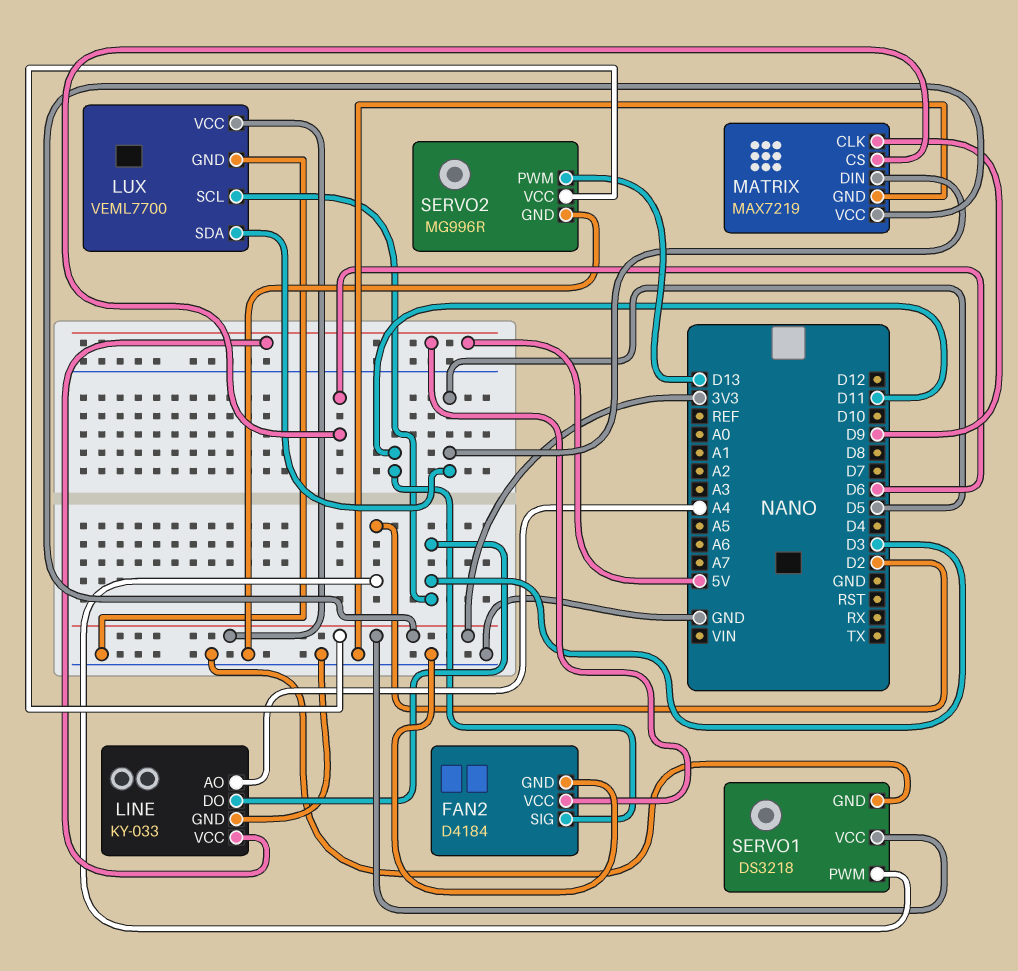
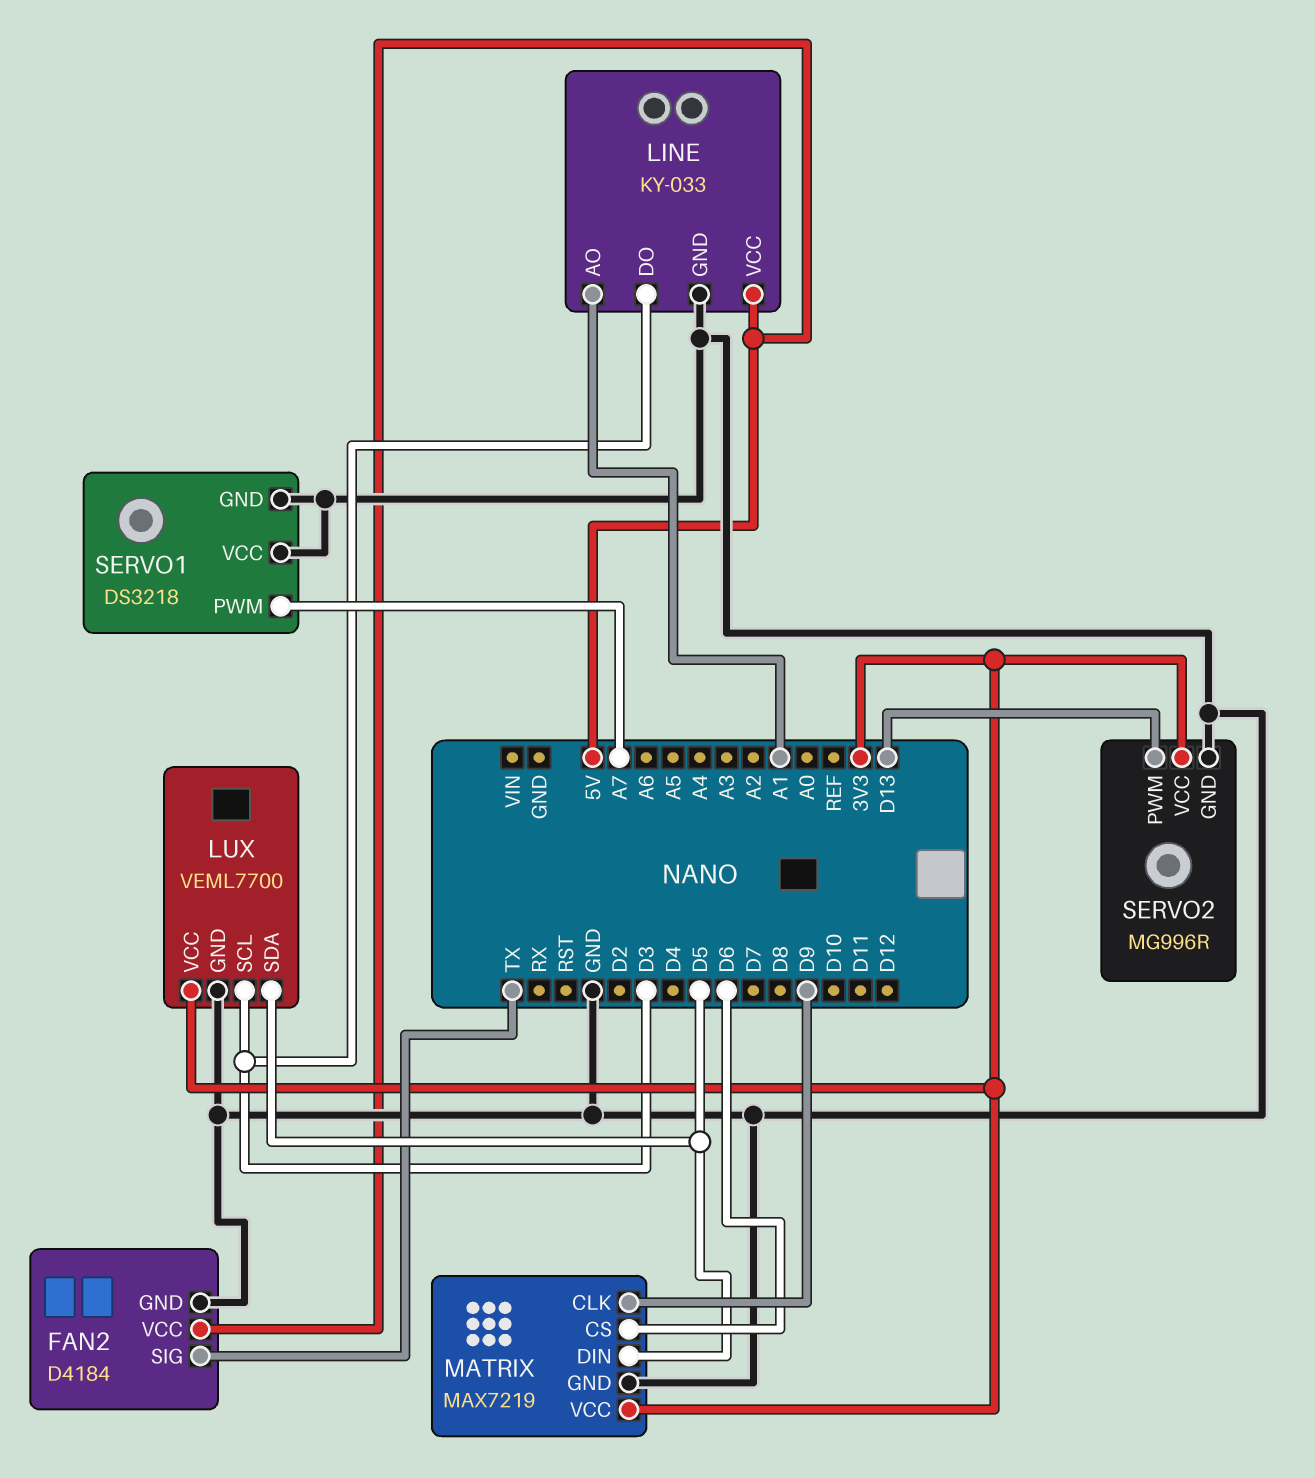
FAN2 pin SIG: D11 -> TX
LINE pin AO: A4 -> A1
SERVO1 pin PWM: D2 -> A7
SERVO1 pin VCC: 3V3 -> GND

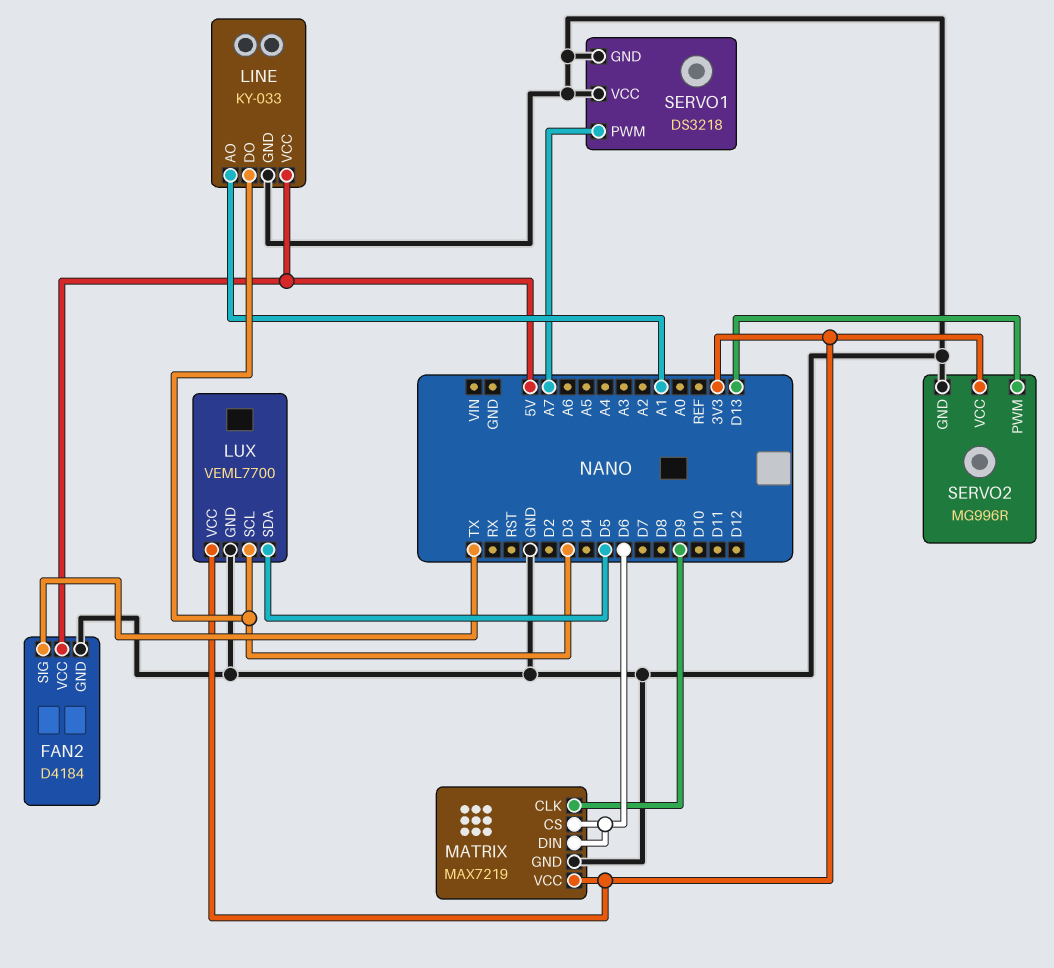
MATRIX pin DIN: D5 -> D6

